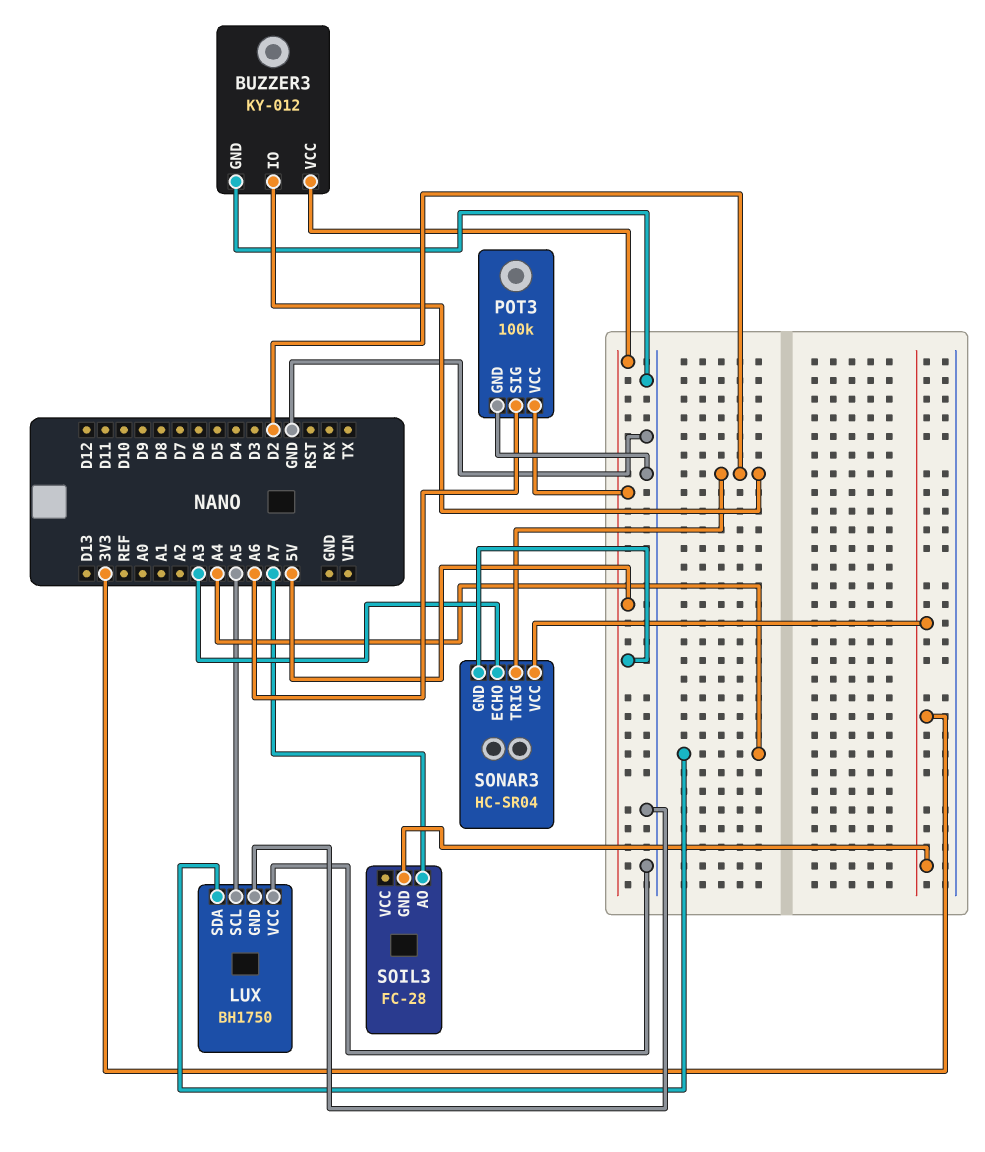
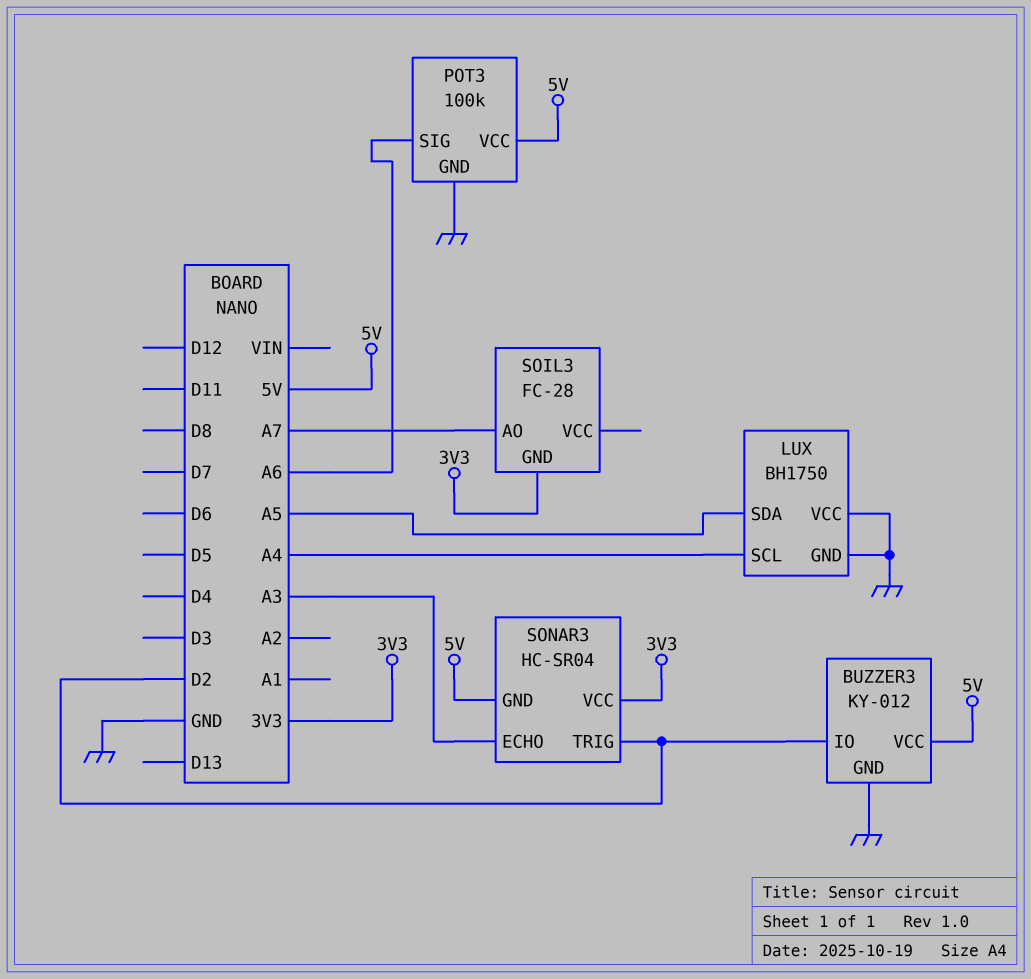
LUX pin SCL: A5 -> A4
LUX pin SDA: A4 -> A5

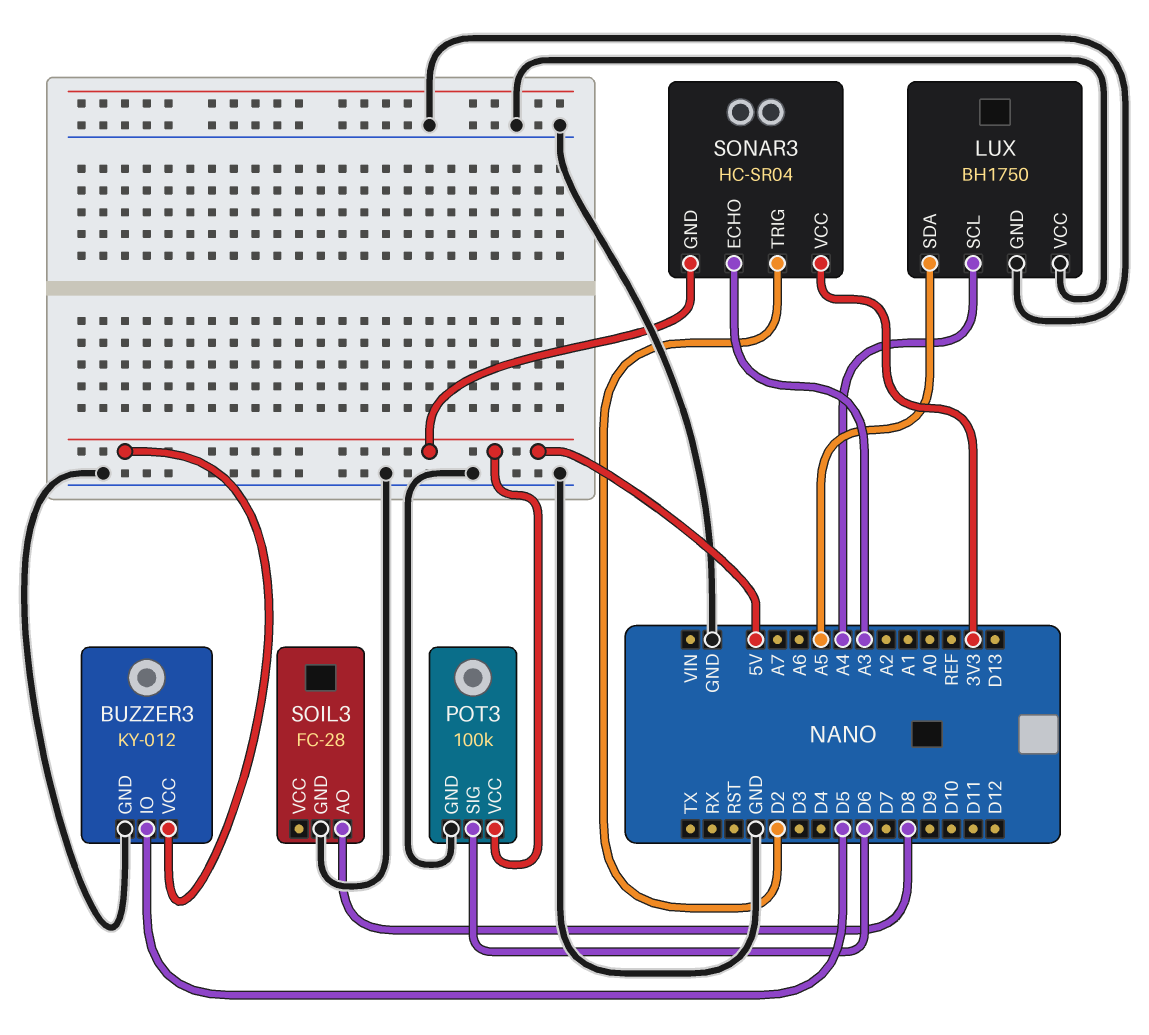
BUZZER3 pin IO: D2 -> D5
POT3 pin SIG: A6 -> D6
SOIL3 pin AO: A7 -> D8
SOIL3 pin GND: 3V3 -> GND

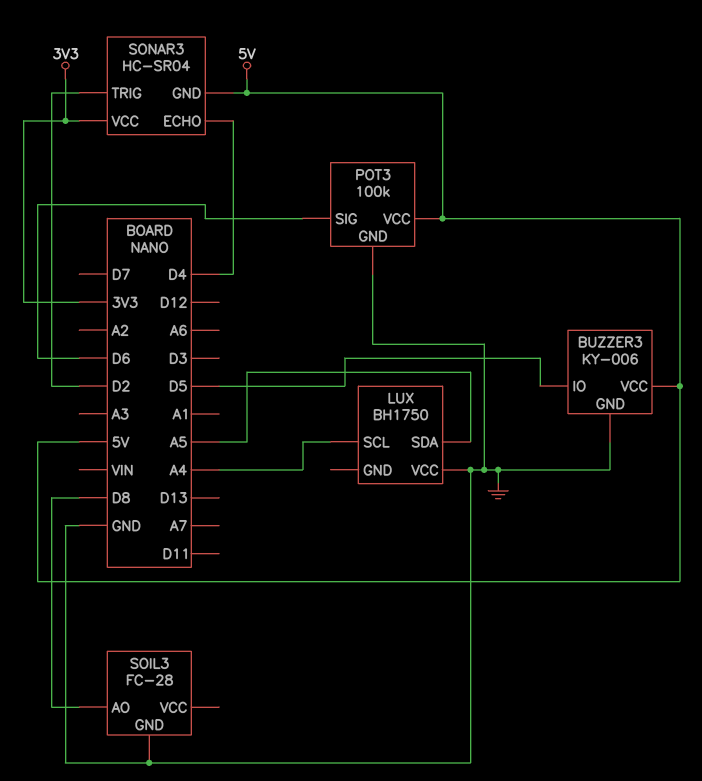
BUZZER3: KY-012 -> KY-006
LUX pin GND: GND -> none
SONAR3 pin ECHO: A3 -> D4

